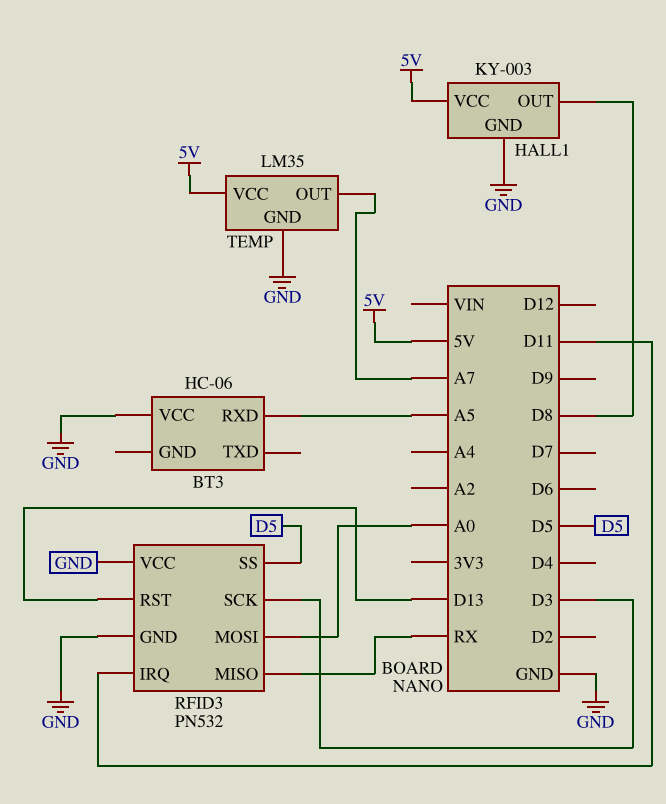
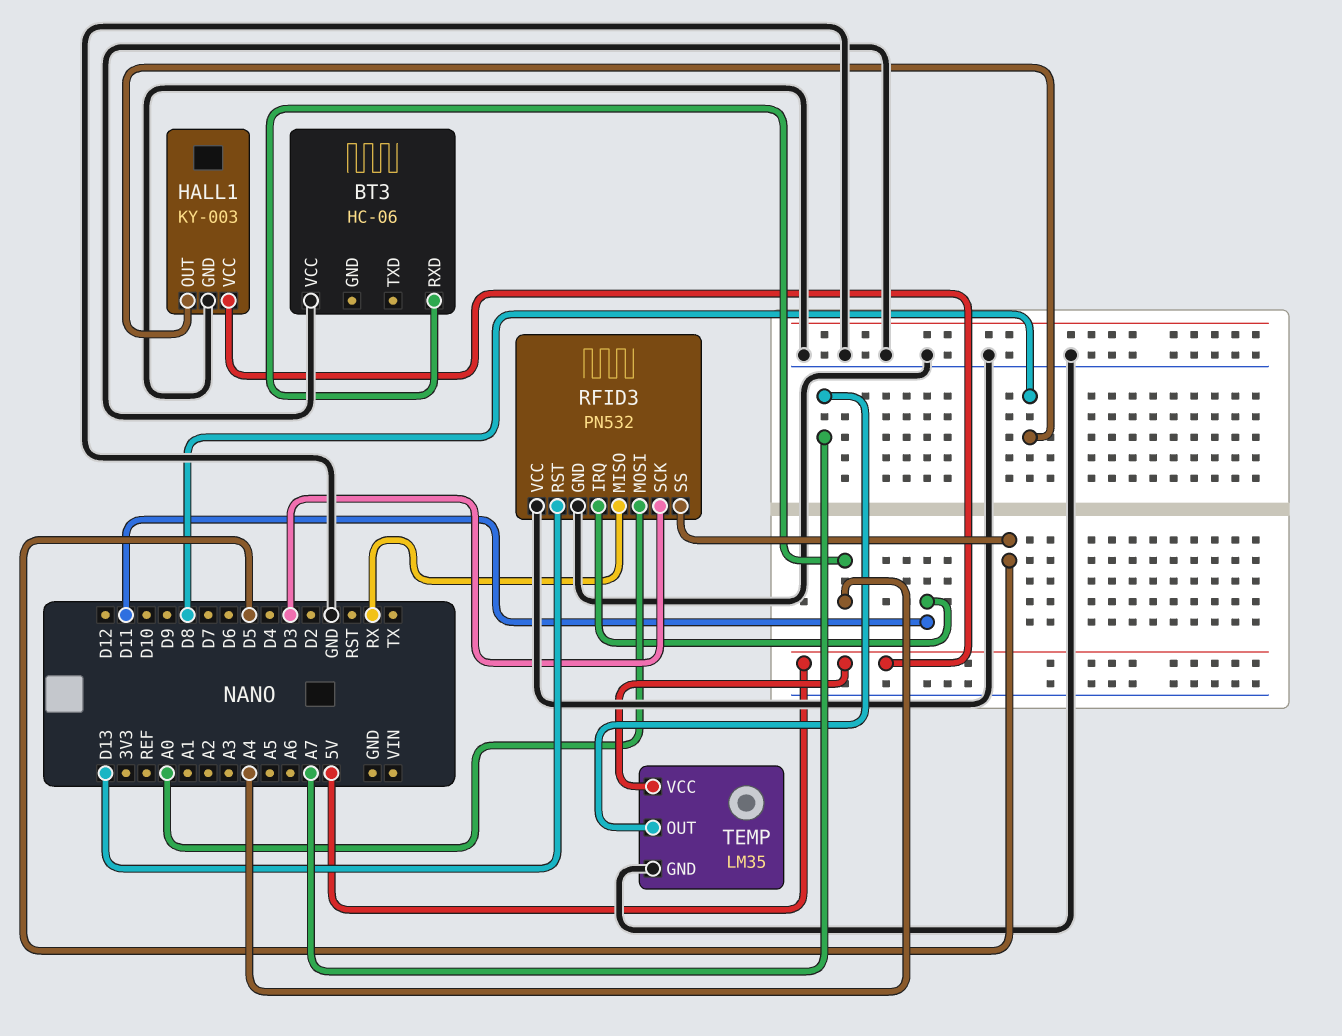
BT3 pin RXD: A5 -> A4

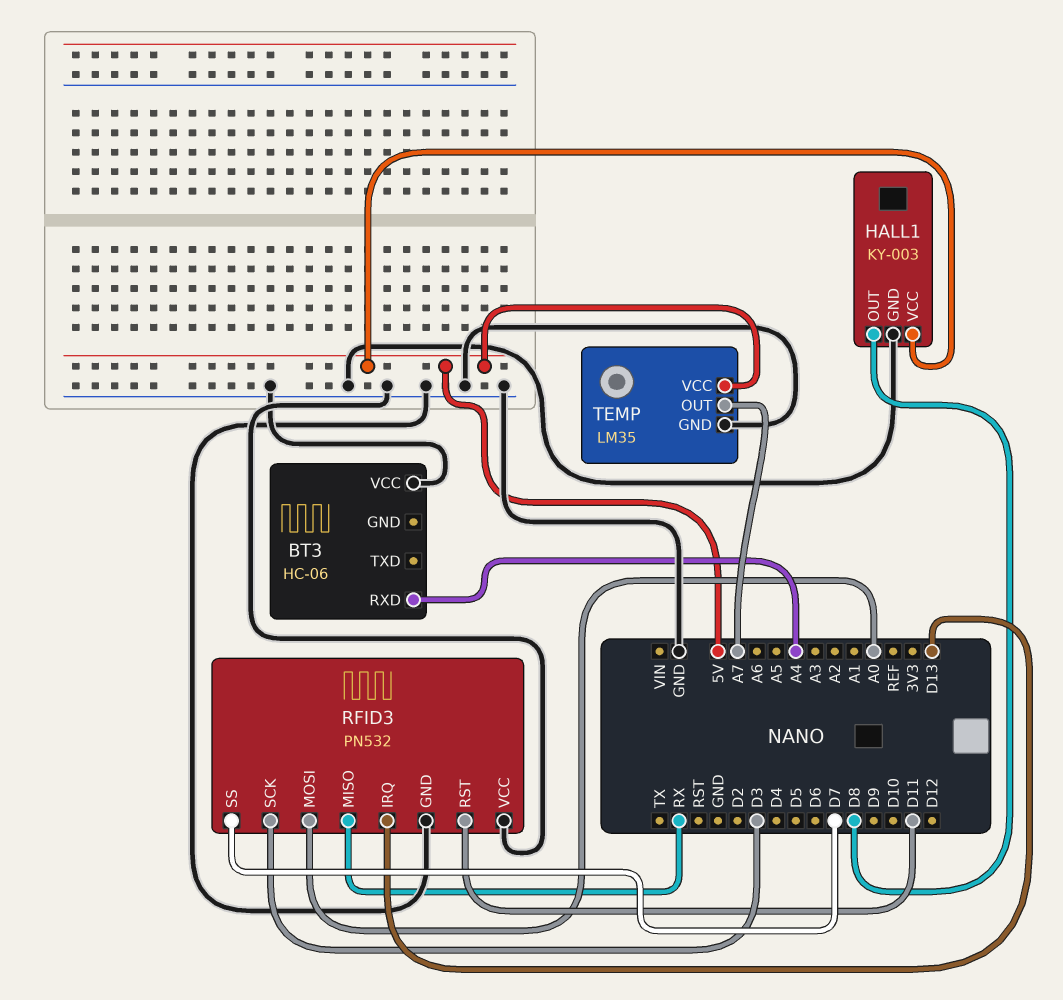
RFID3 pin IRQ: D11 -> D13
RFID3 pin RST: D13 -> D11
RFID3 pin SS: D5 -> D7

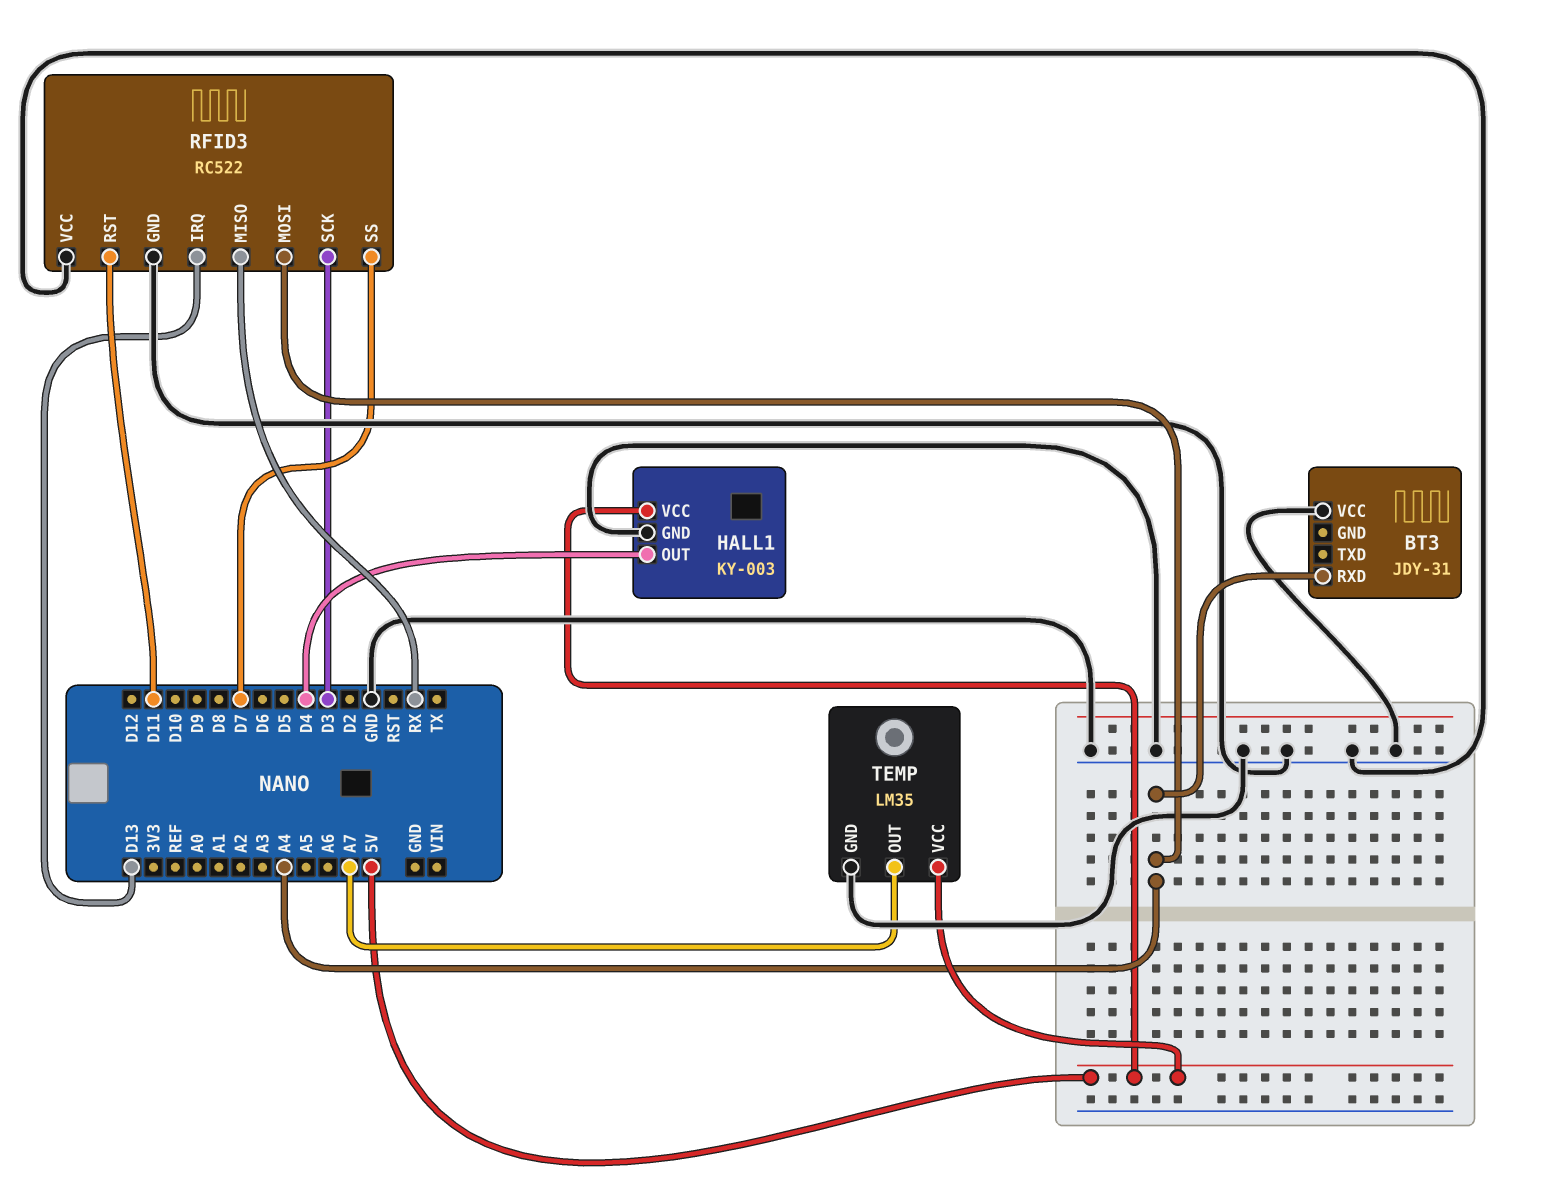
BT3: HC-06 -> JDY-31
HALL1 pin OUT: D8 -> D4
RFID3: PN532 -> RC522
RFID3 pin MOSI: A0 -> A4

